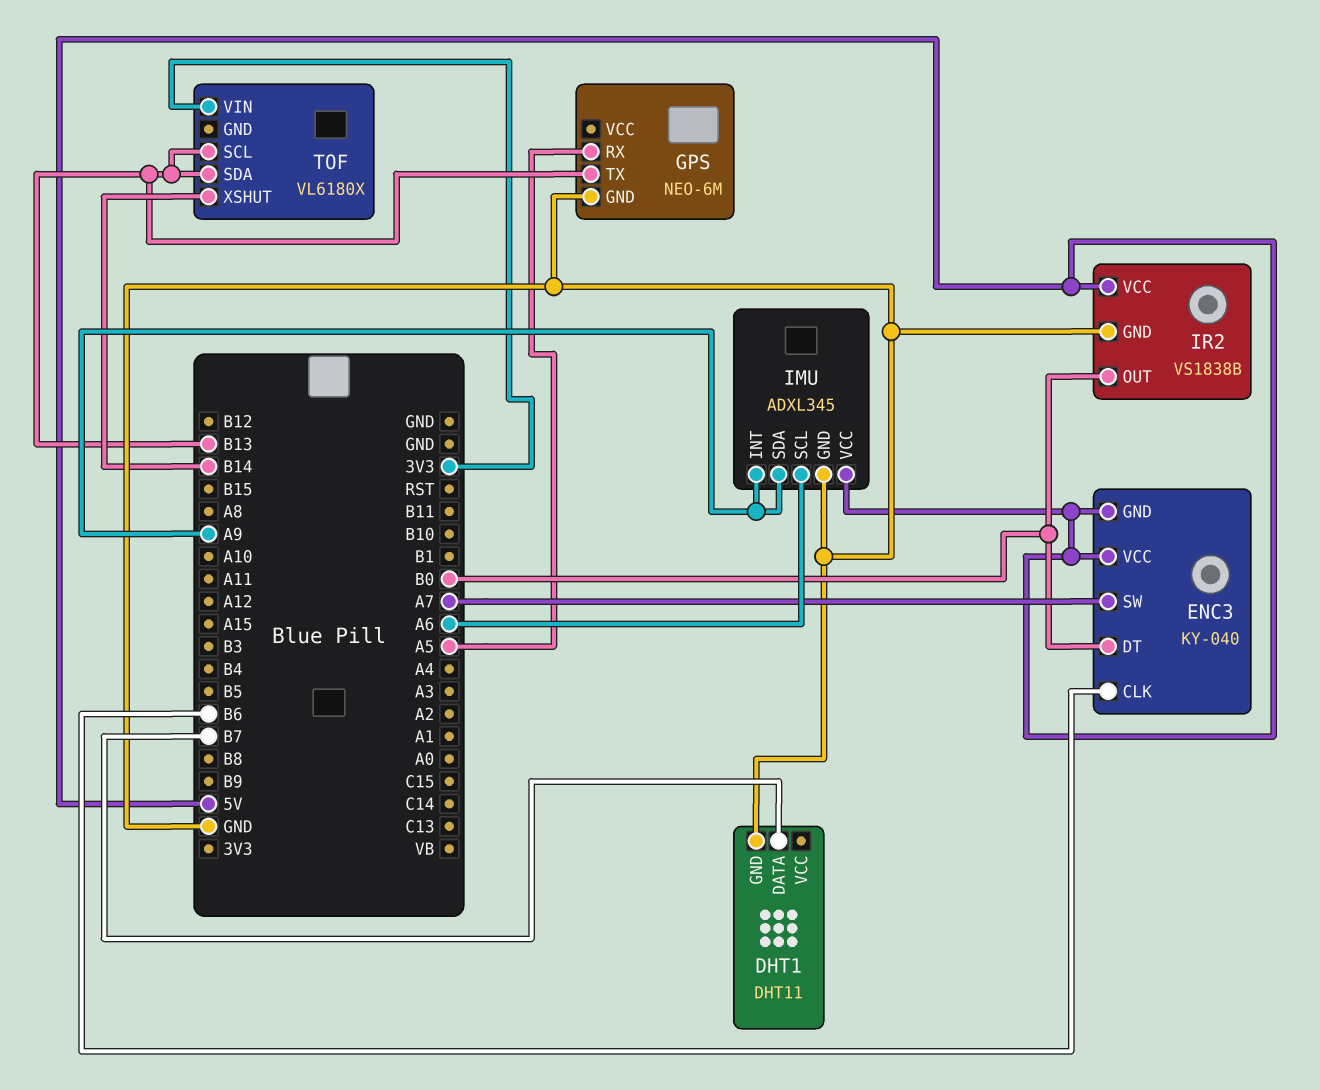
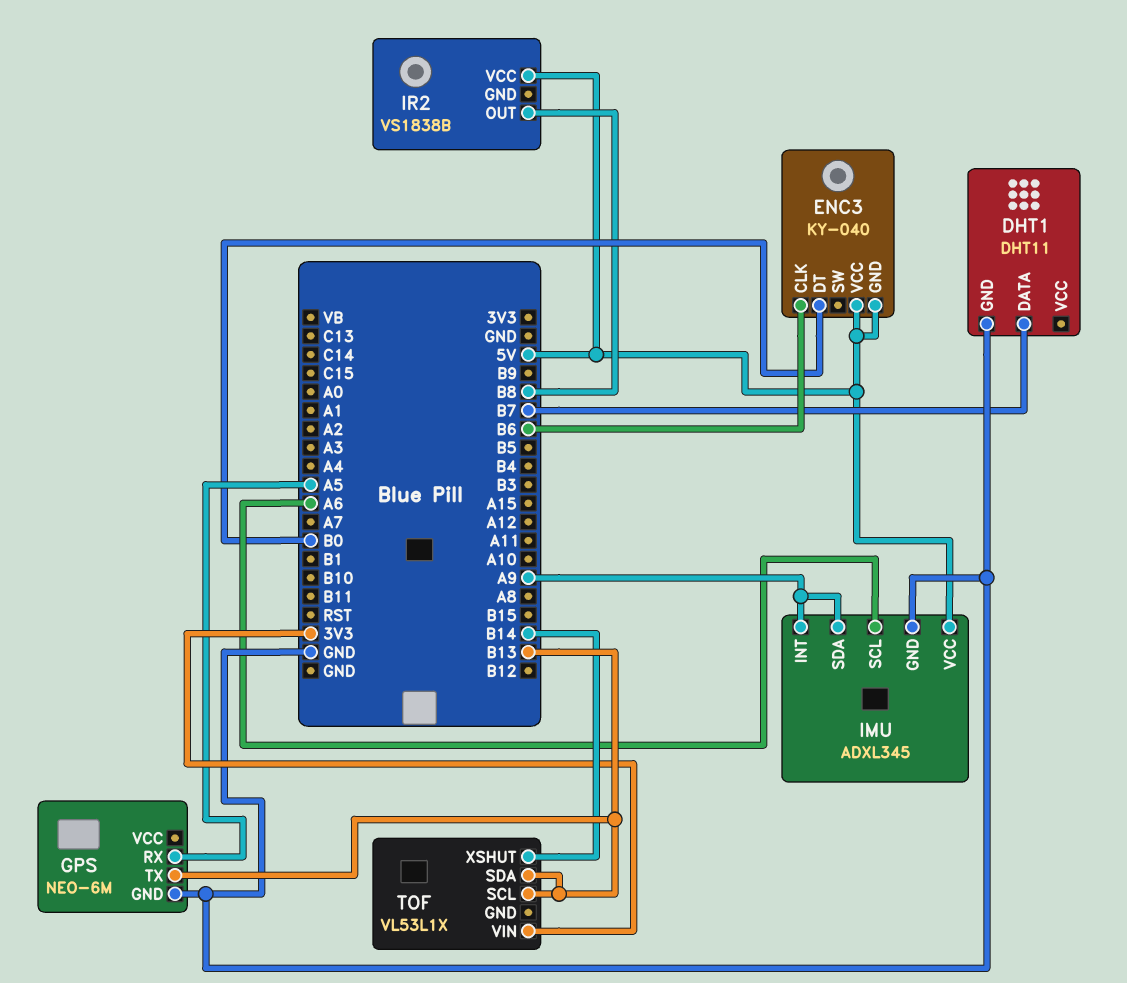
ENC3 pin SW: A7 -> none
IR2 pin GND: GND -> none
IR2 pin OUT: B0 -> B8
TOF: VL6180X -> VL53L1X

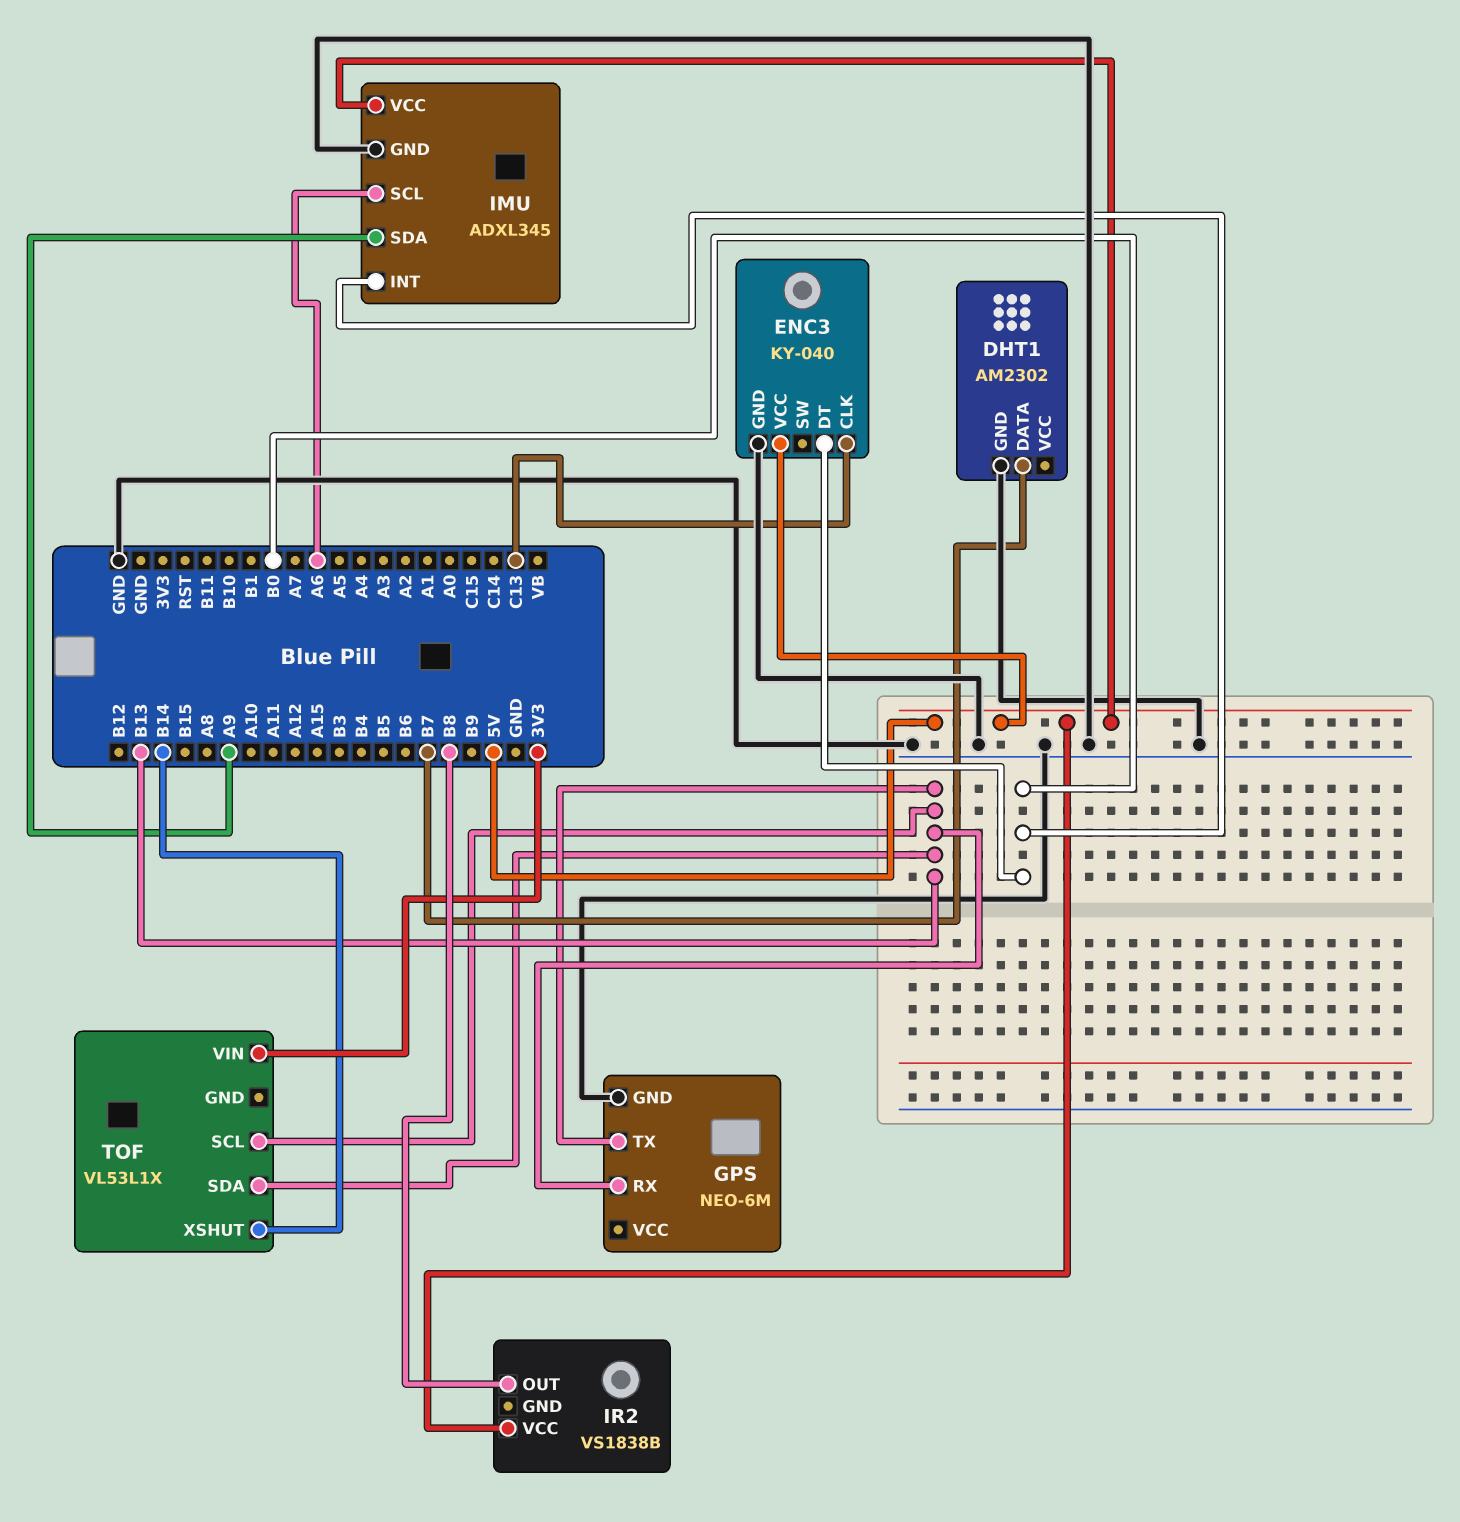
DHT1: DHT11 -> AM2302
ENC3 pin CLK: B6 -> C13
ENC3 pin GND: 5V -> GND
GPS pin RX: A5 -> B13
IMU pin INT: A9 -> B0

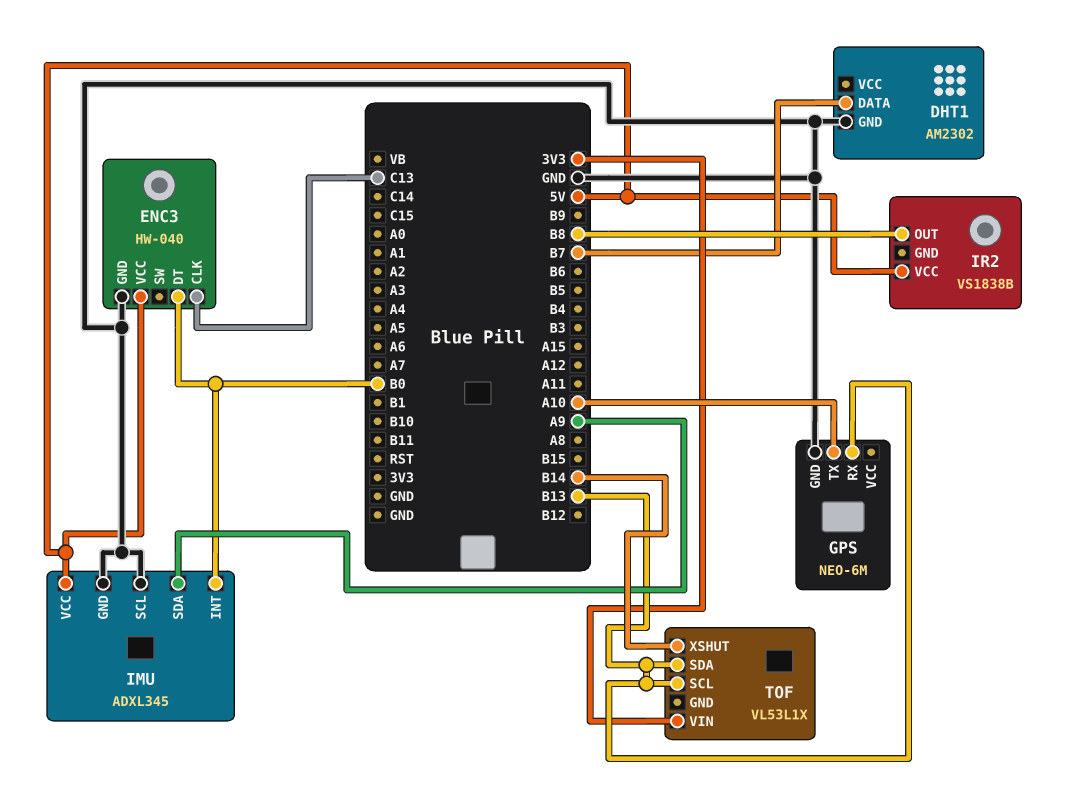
ENC3: KY-040 -> HW-040
GPS pin TX: B13 -> A10
IMU pin SCL: A6 -> GND

